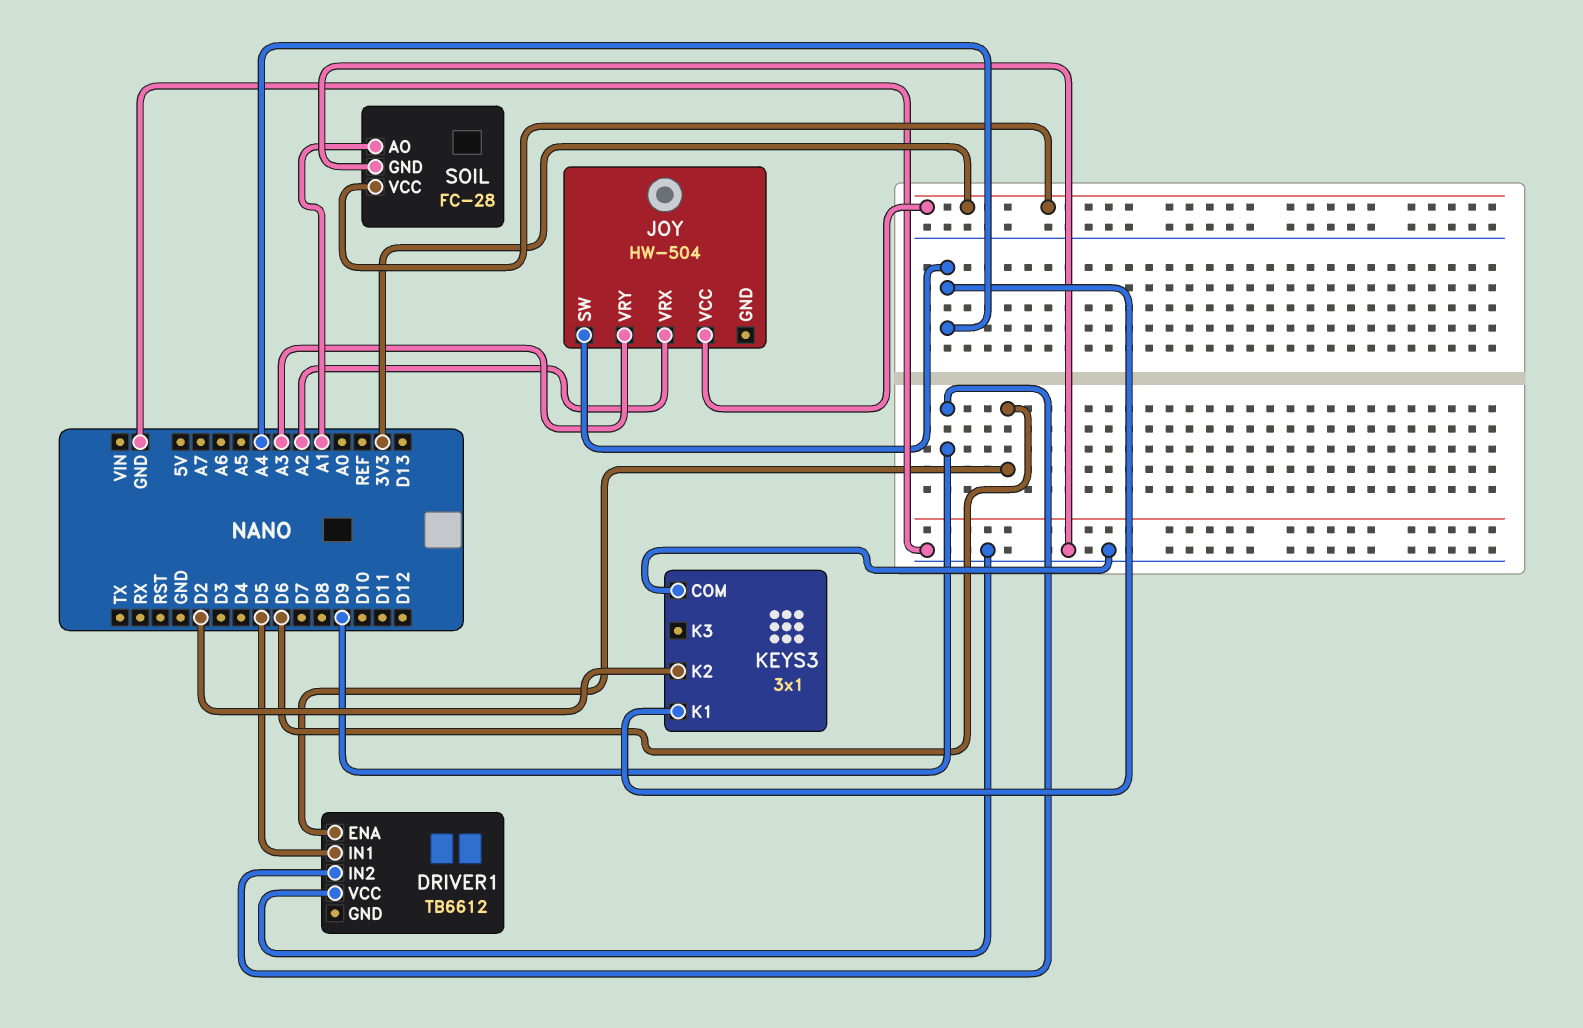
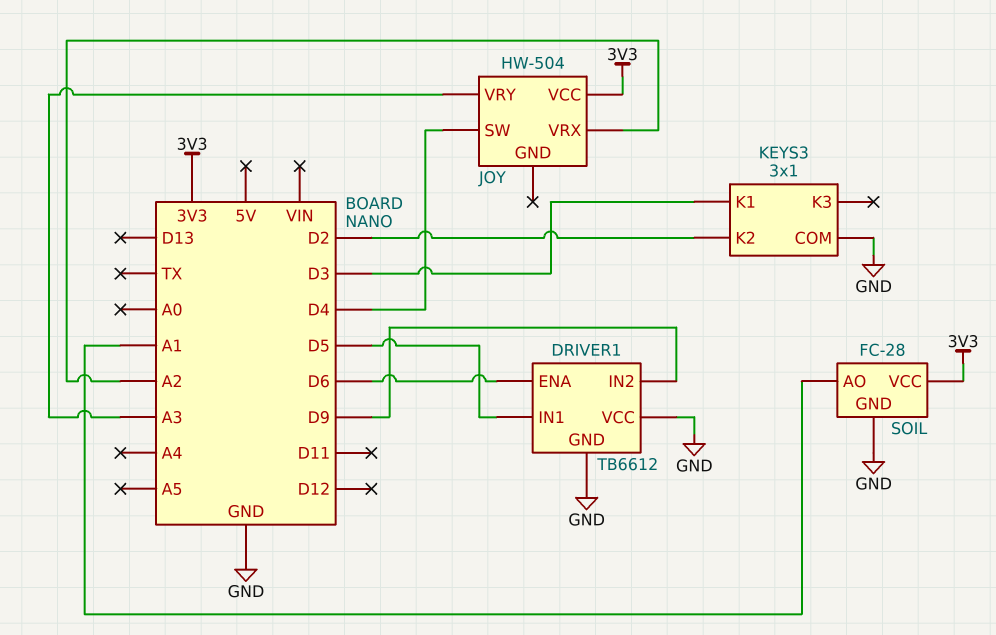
DRIVER1 pin GND: none -> GND
JOY pin SW: A4 -> D4
KEYS3 pin K1: A4 -> D3

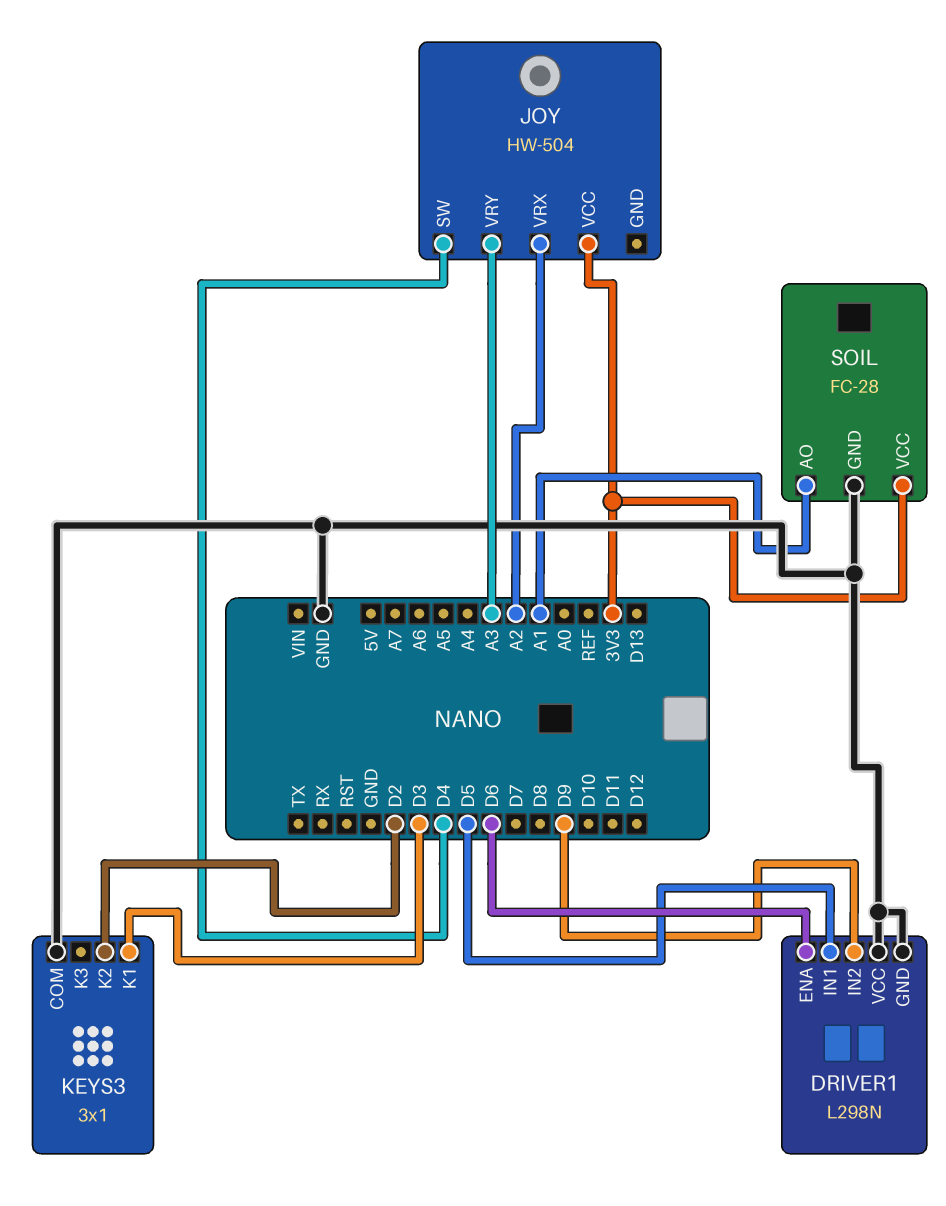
DRIVER1: TB6612 -> L298N

